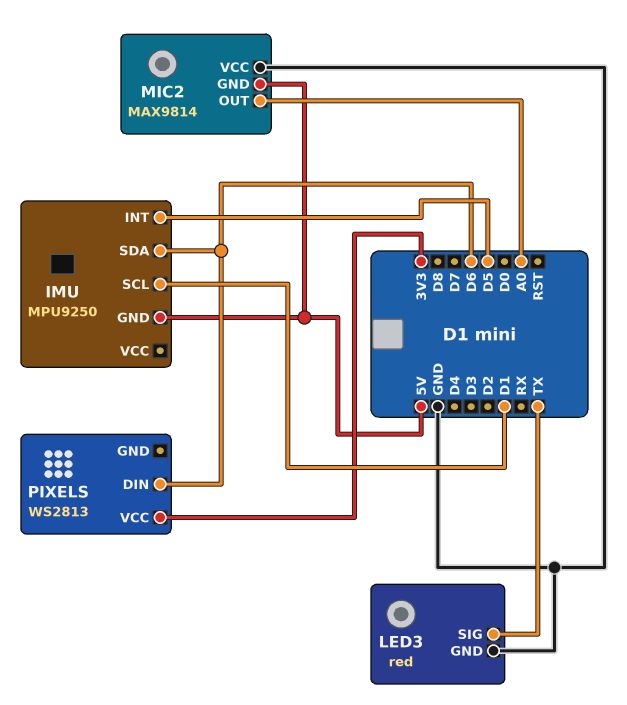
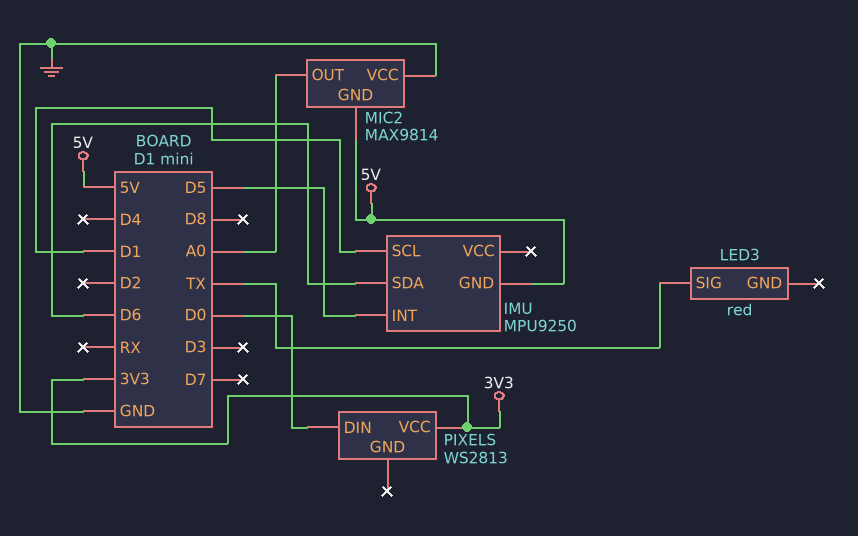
LED3 pin GND: GND -> none
PIXELS pin DIN: D6 -> D0

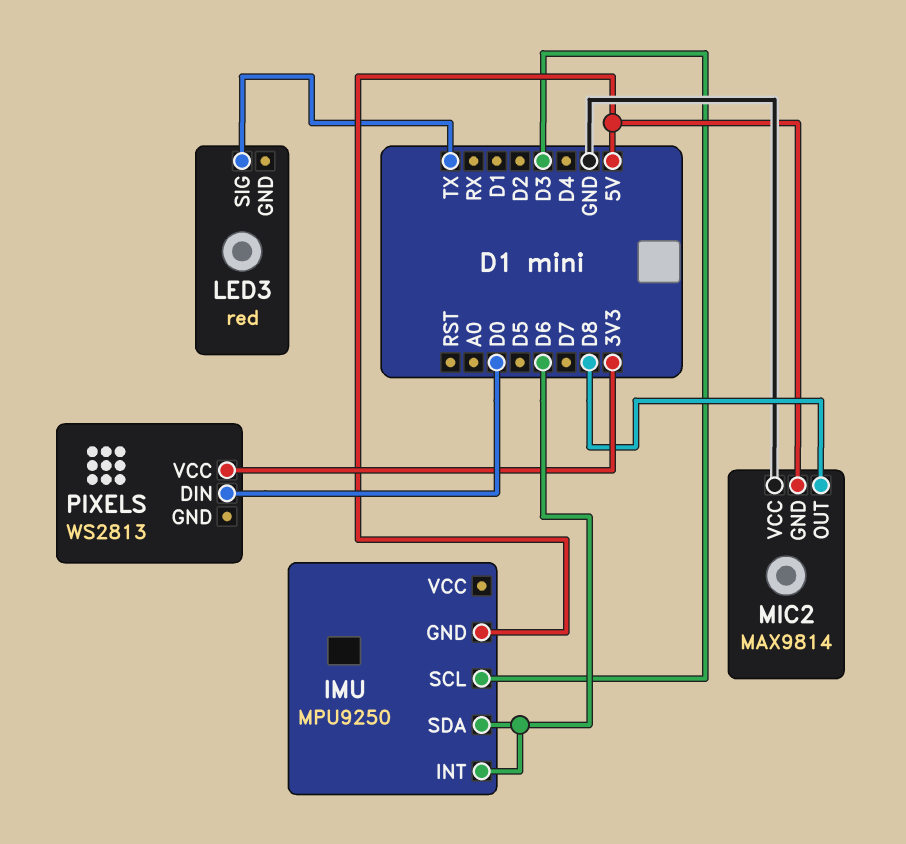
IMU pin INT: D5 -> D6
IMU pin SCL: D1 -> D3
MIC2 pin OUT: A0 -> D8

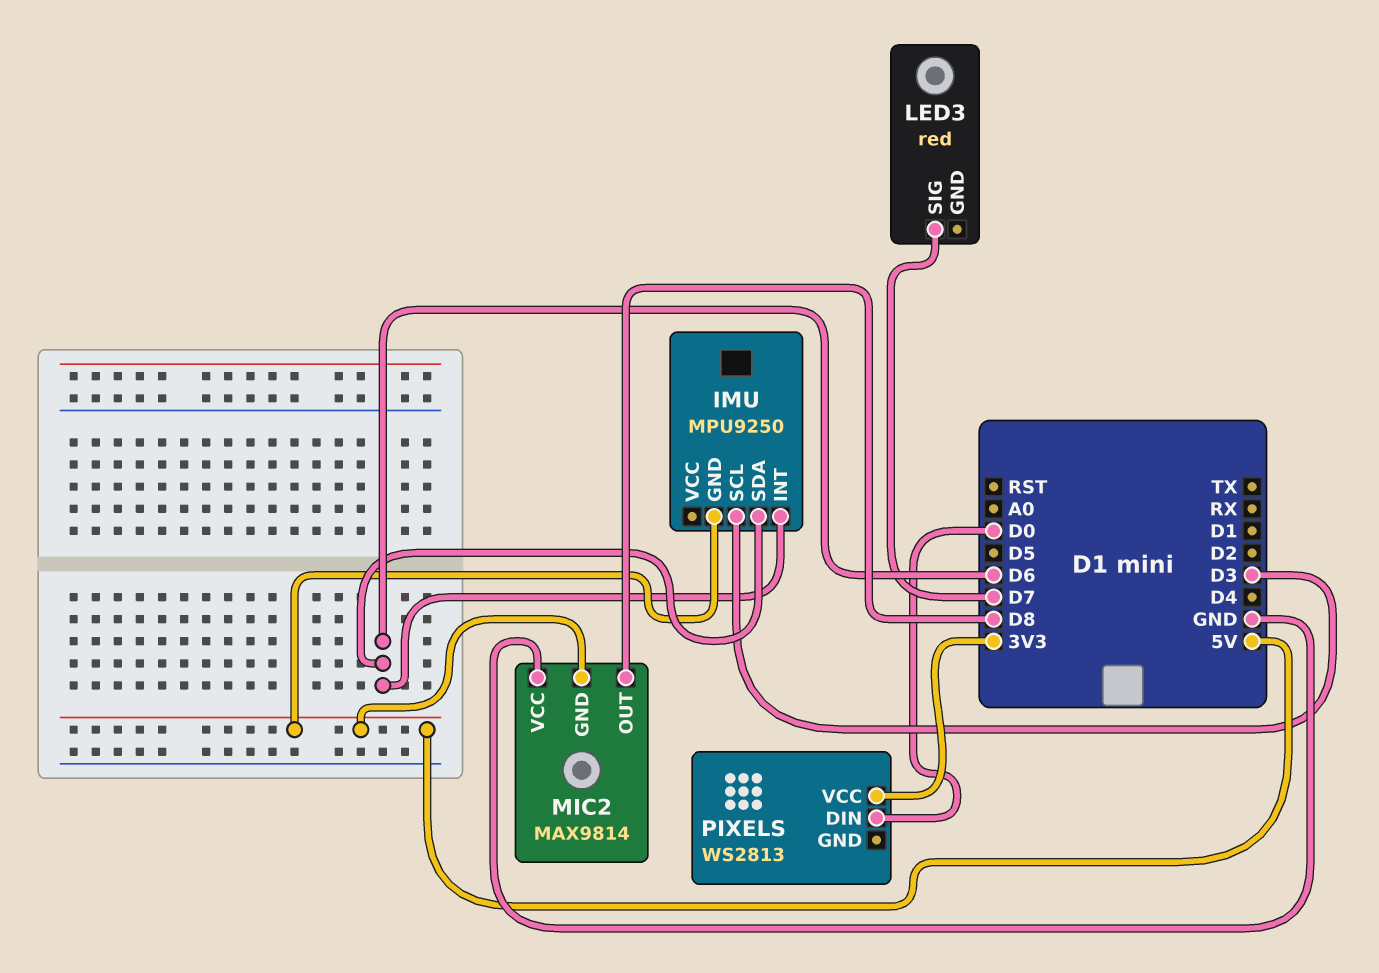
LED3 pin SIG: TX -> D7

